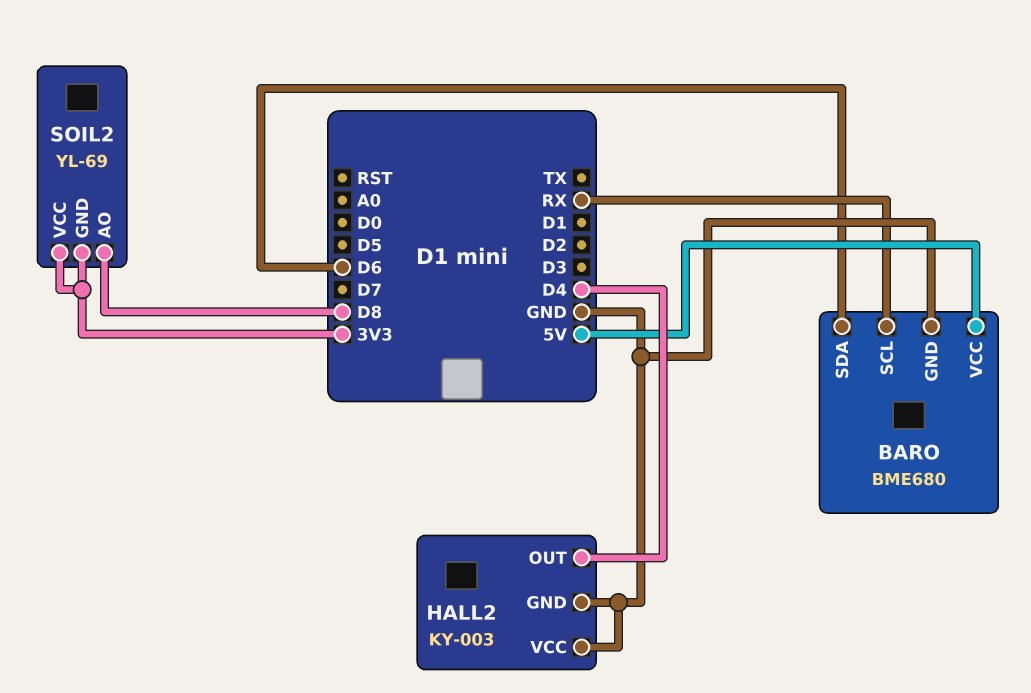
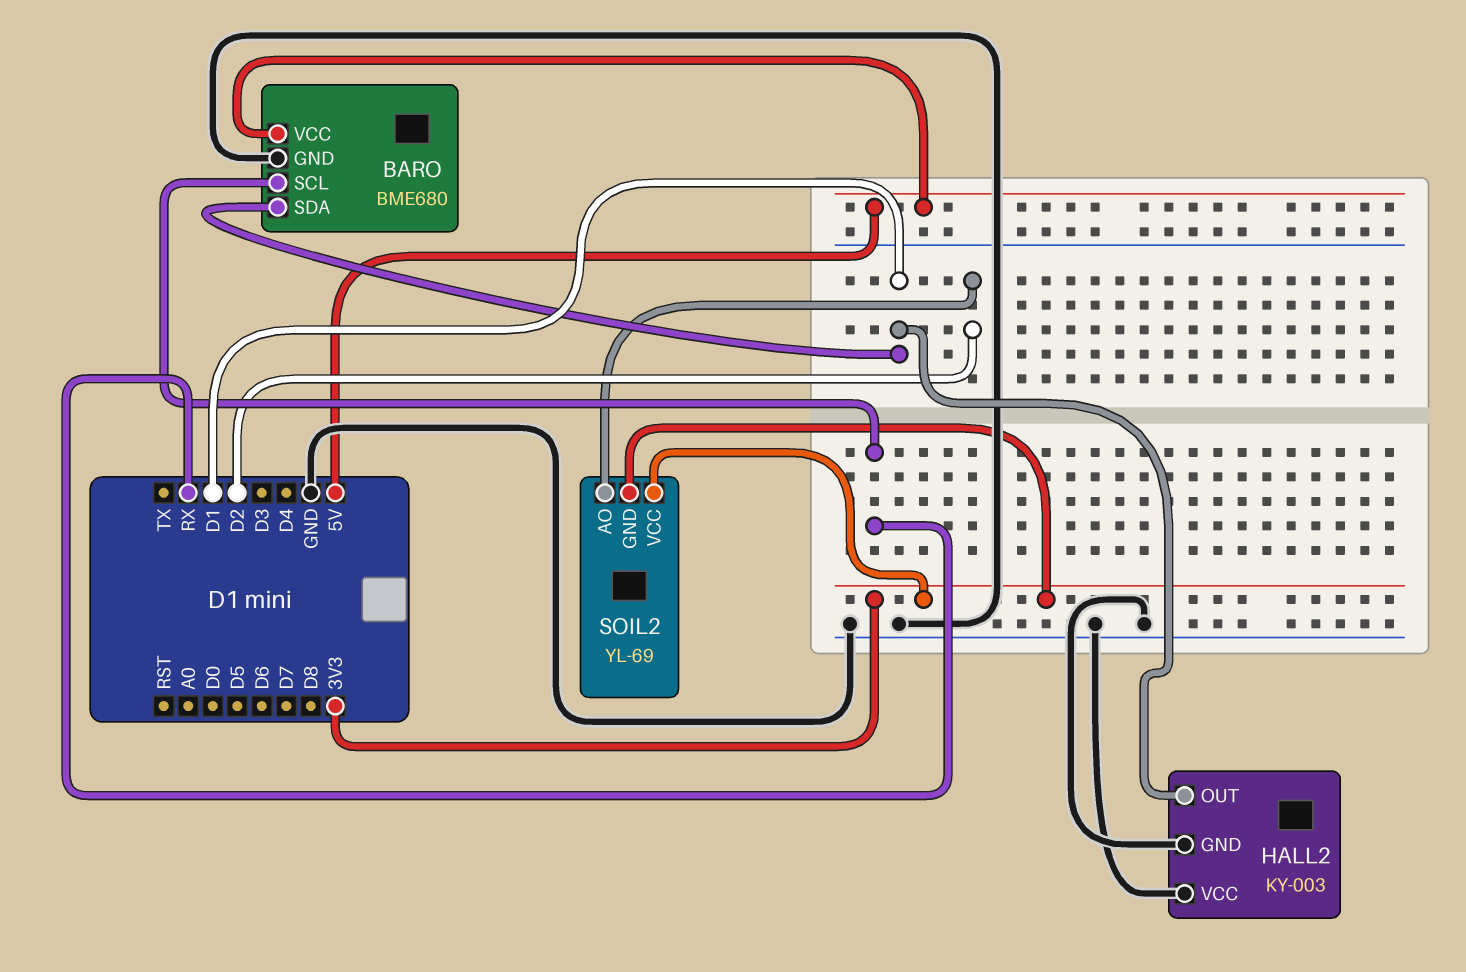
BARO pin SDA: D6 -> D1
HALL2 pin OUT: D4 -> D1
SOIL2 pin AO: D8 -> D2

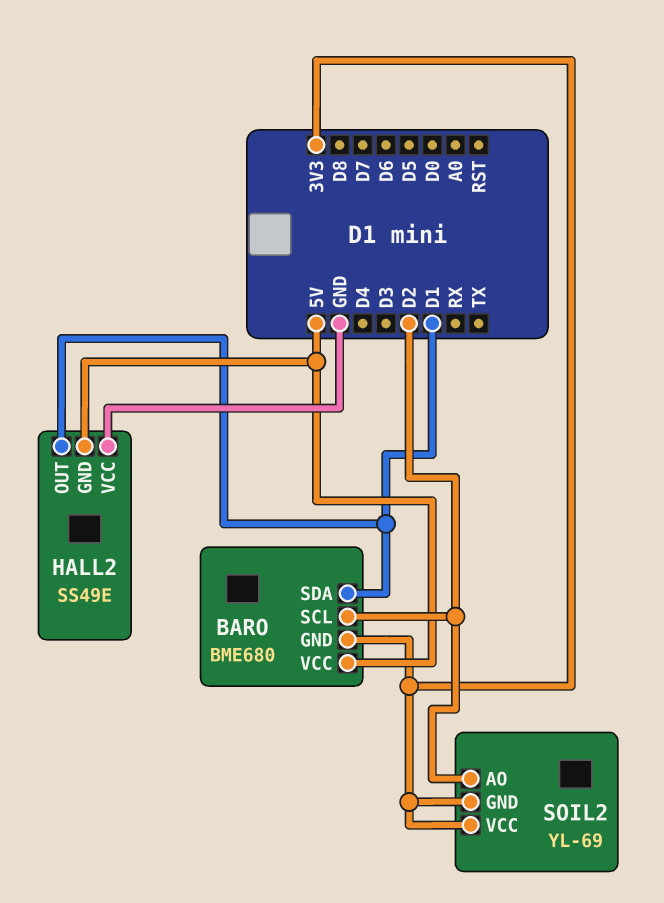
BARO pin GND: GND -> 3V3
BARO pin SCL: RX -> D2
HALL2: KY-003 -> SS49E
HALL2 pin GND: GND -> 5V

